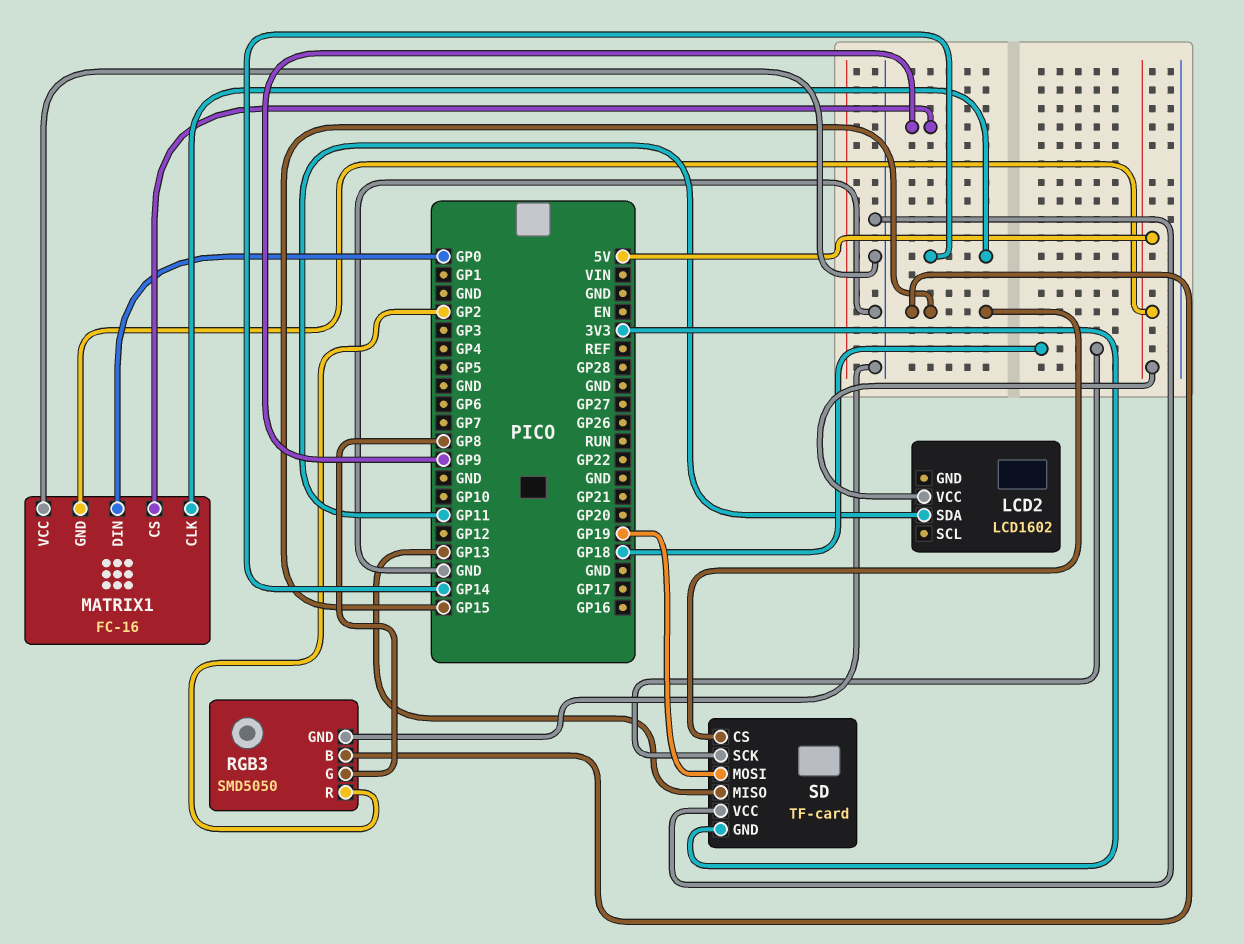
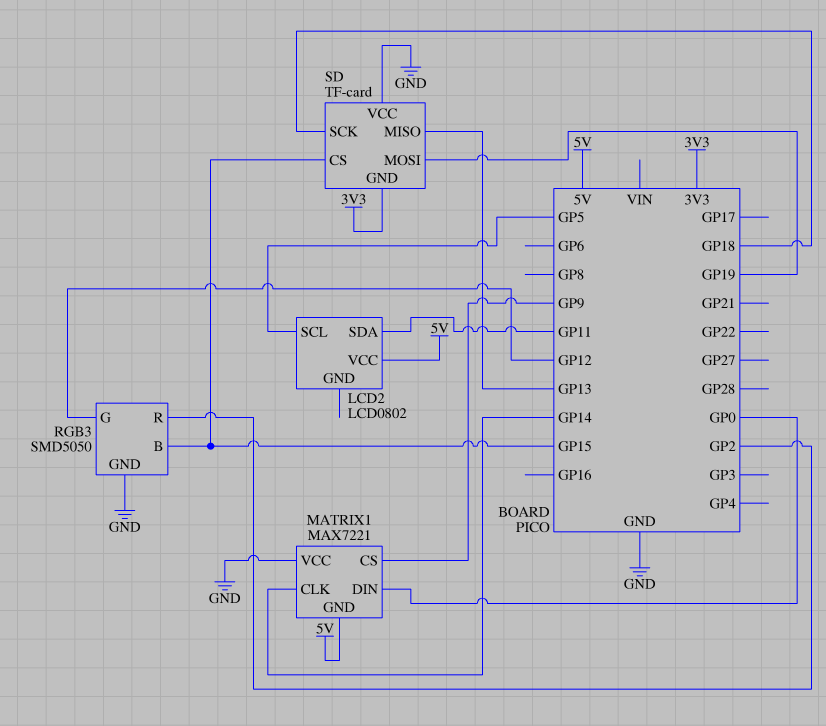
LCD2: LCD1602 -> LCD0802
LCD2 pin SCL: none -> GP5
MATRIX1: FC-16 -> MAX7221
RGB3 pin G: GP8 -> GP12

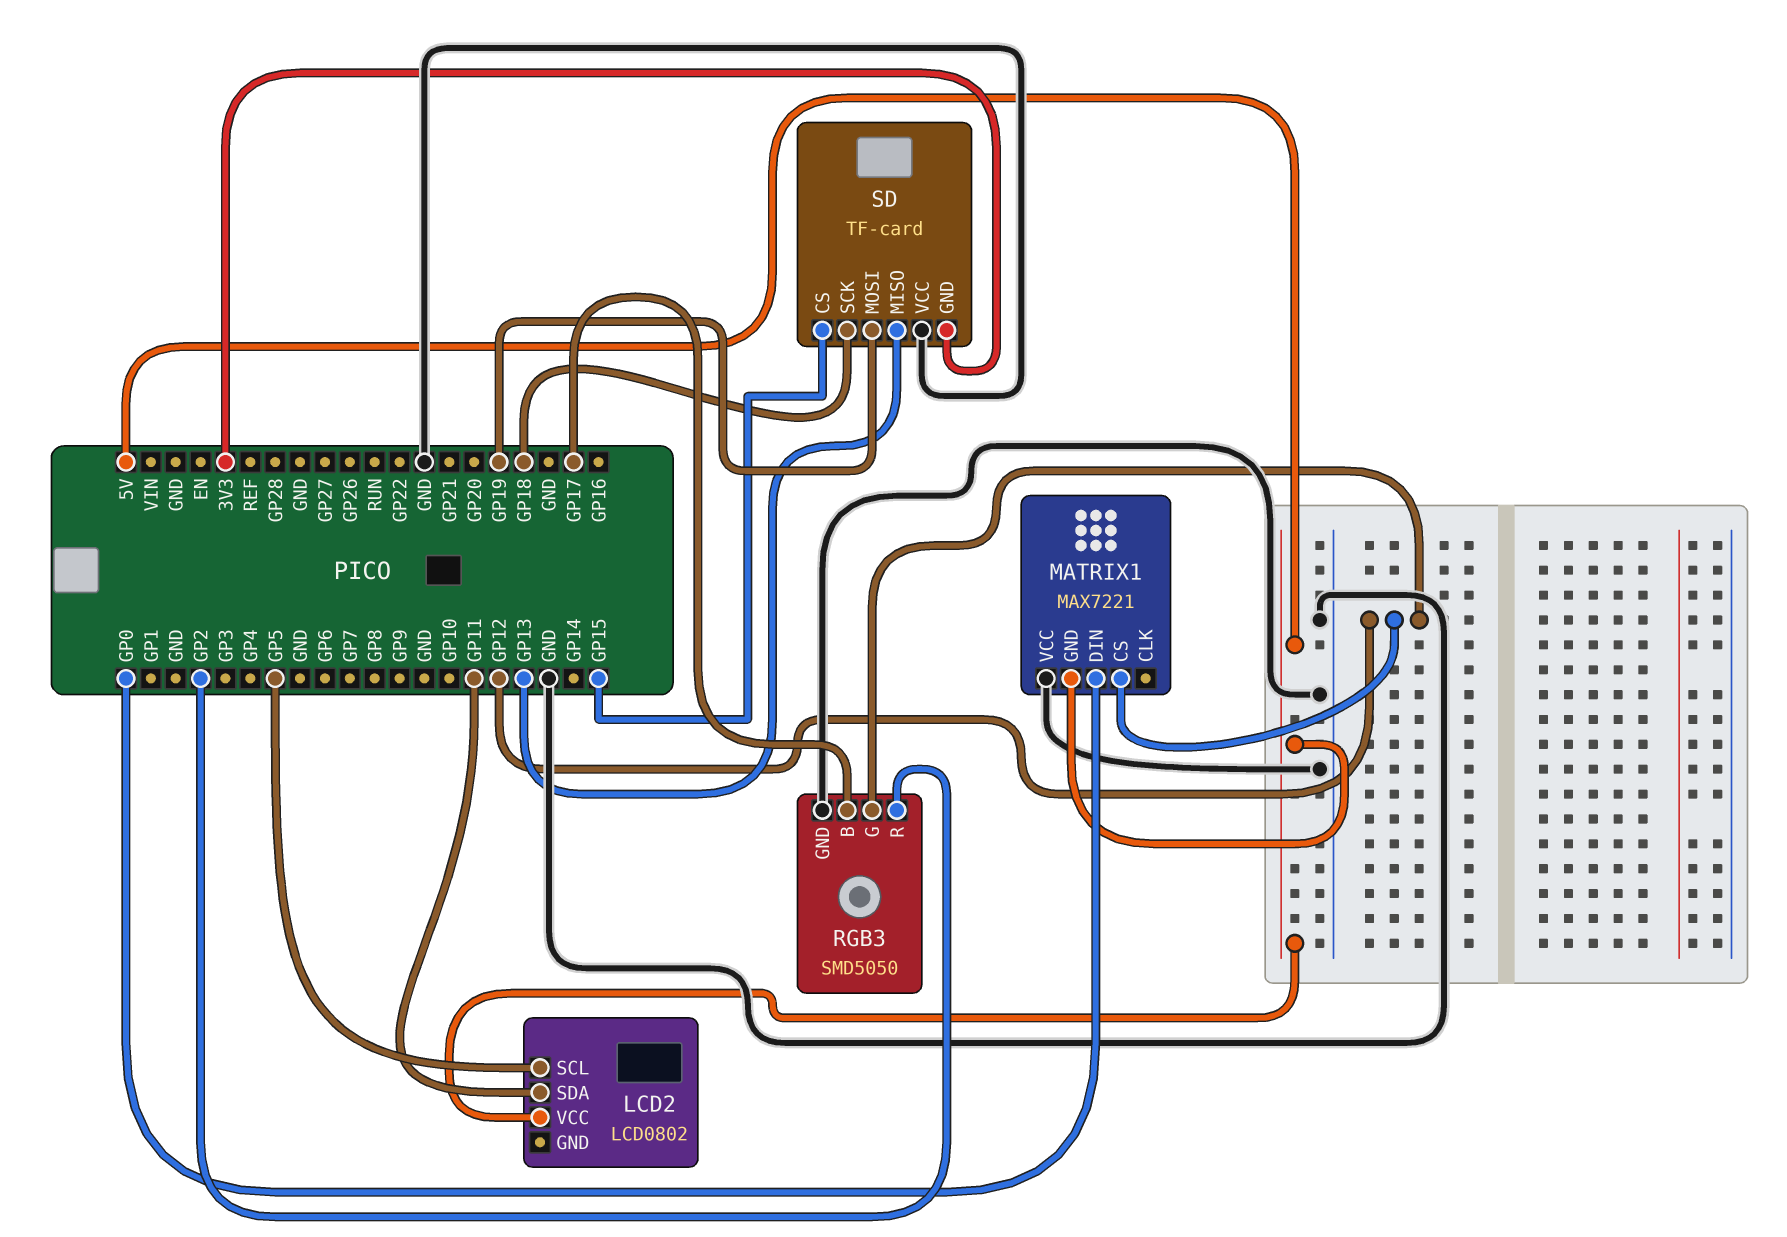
MATRIX1 pin CLK: GP14 -> none
MATRIX1 pin CS: GP9 -> GP12
RGB3 pin B: GP15 -> GP17

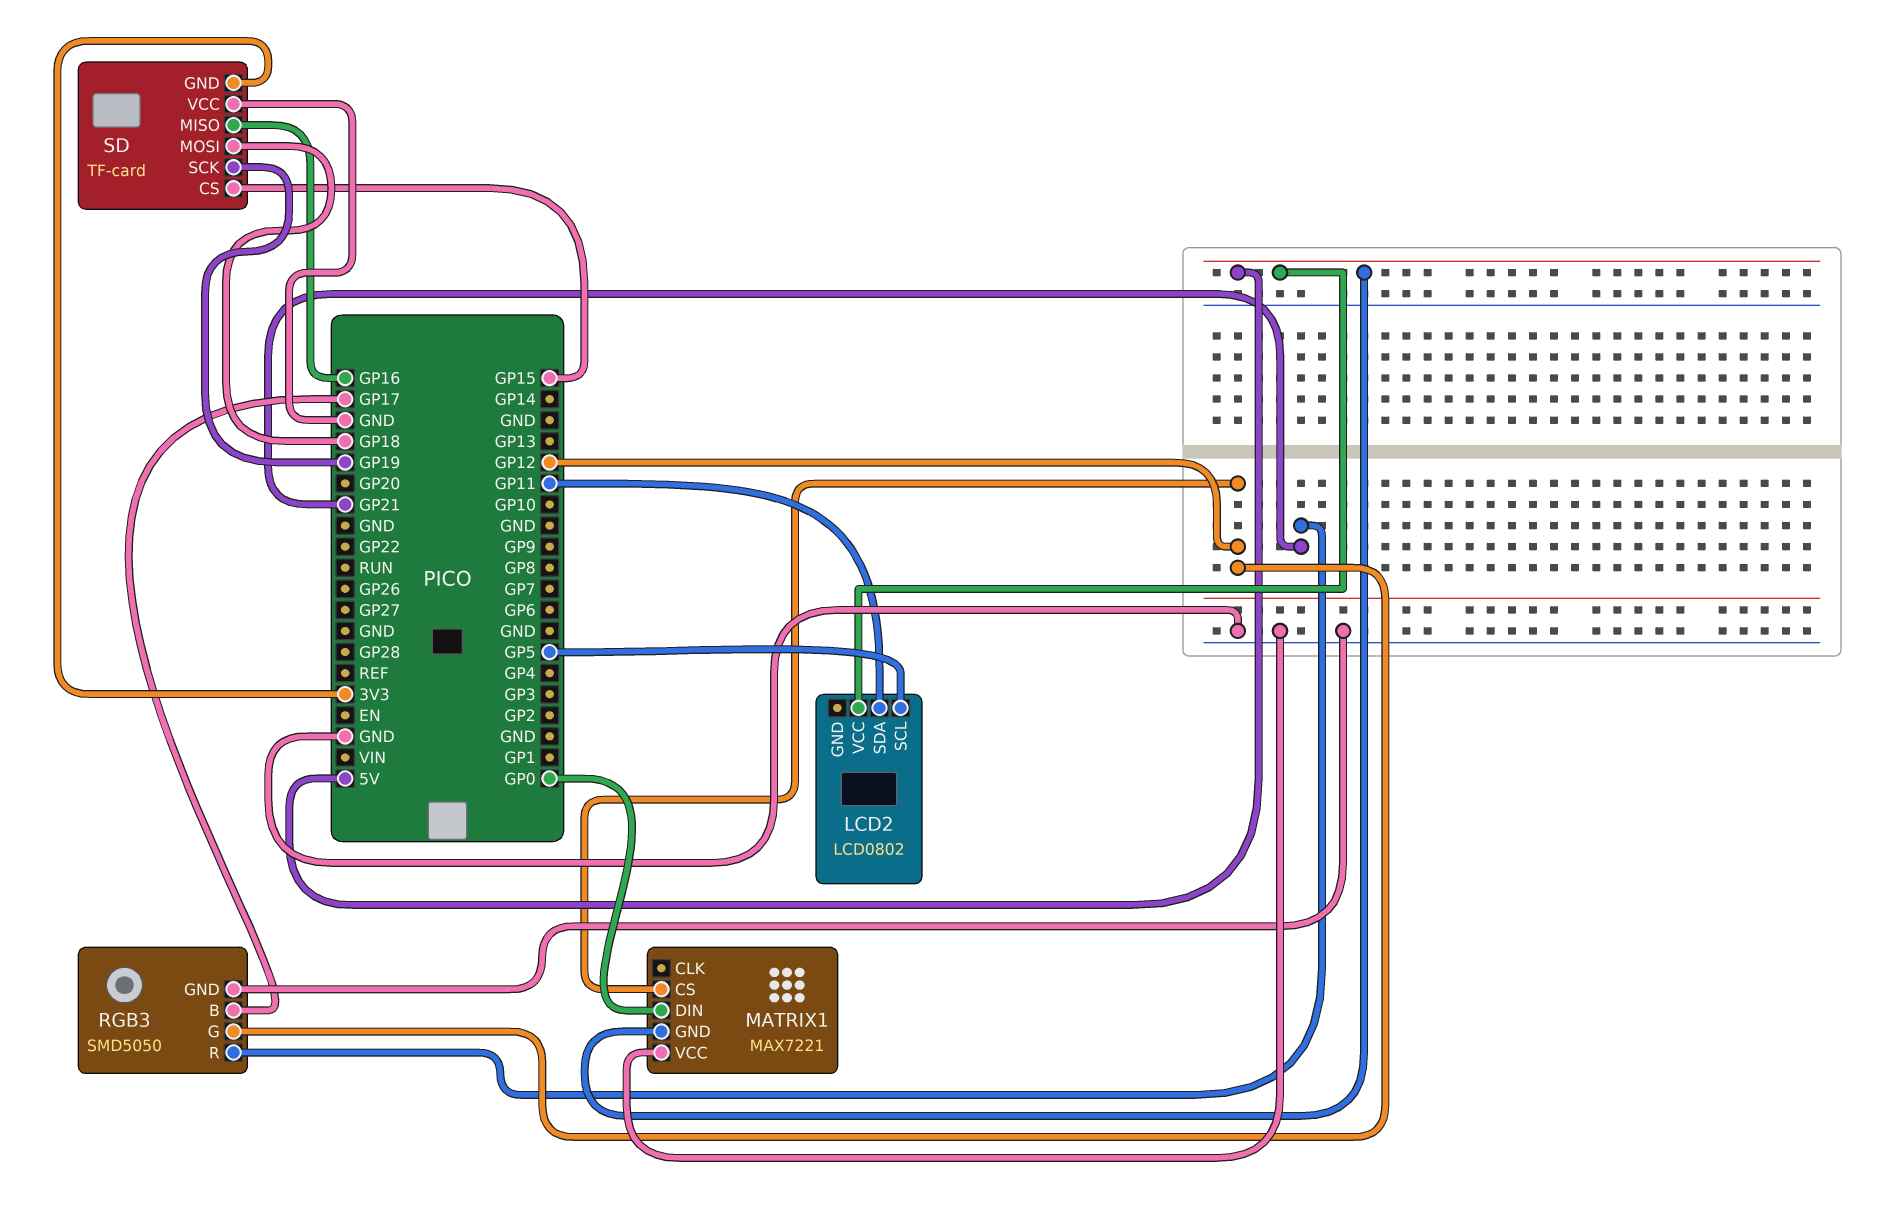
RGB3 pin R: GP2 -> GP21
SD pin MISO: GP13 -> GP16
SD pin MOSI: GP19 -> GP18
SD pin SCK: GP18 -> GP19

